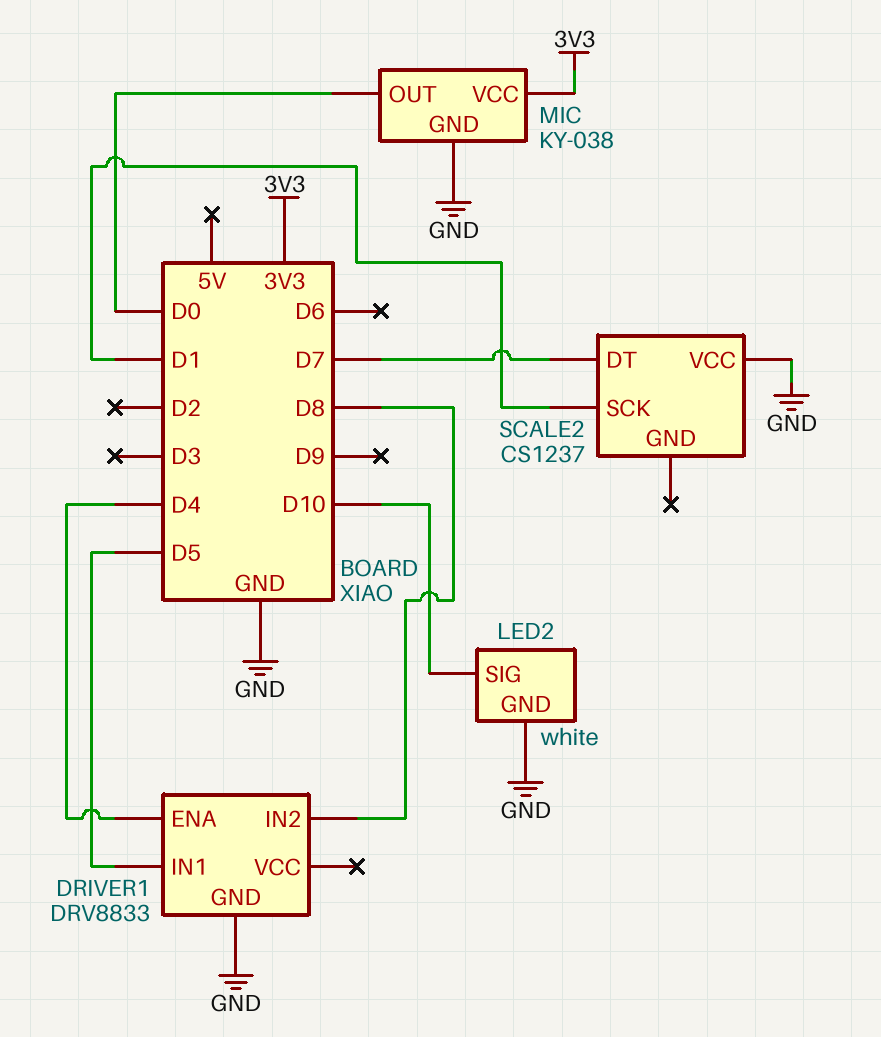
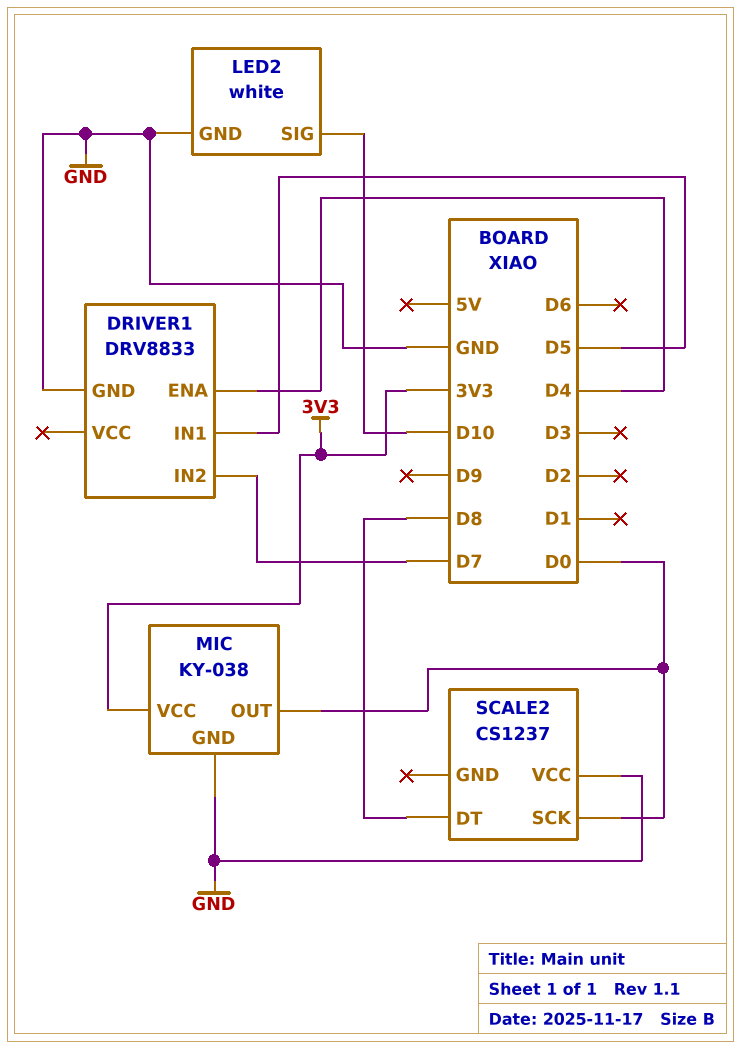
DRIVER1 pin IN2: D8 -> D7
SCALE2 pin DT: D7 -> D8
SCALE2 pin SCK: D1 -> D0

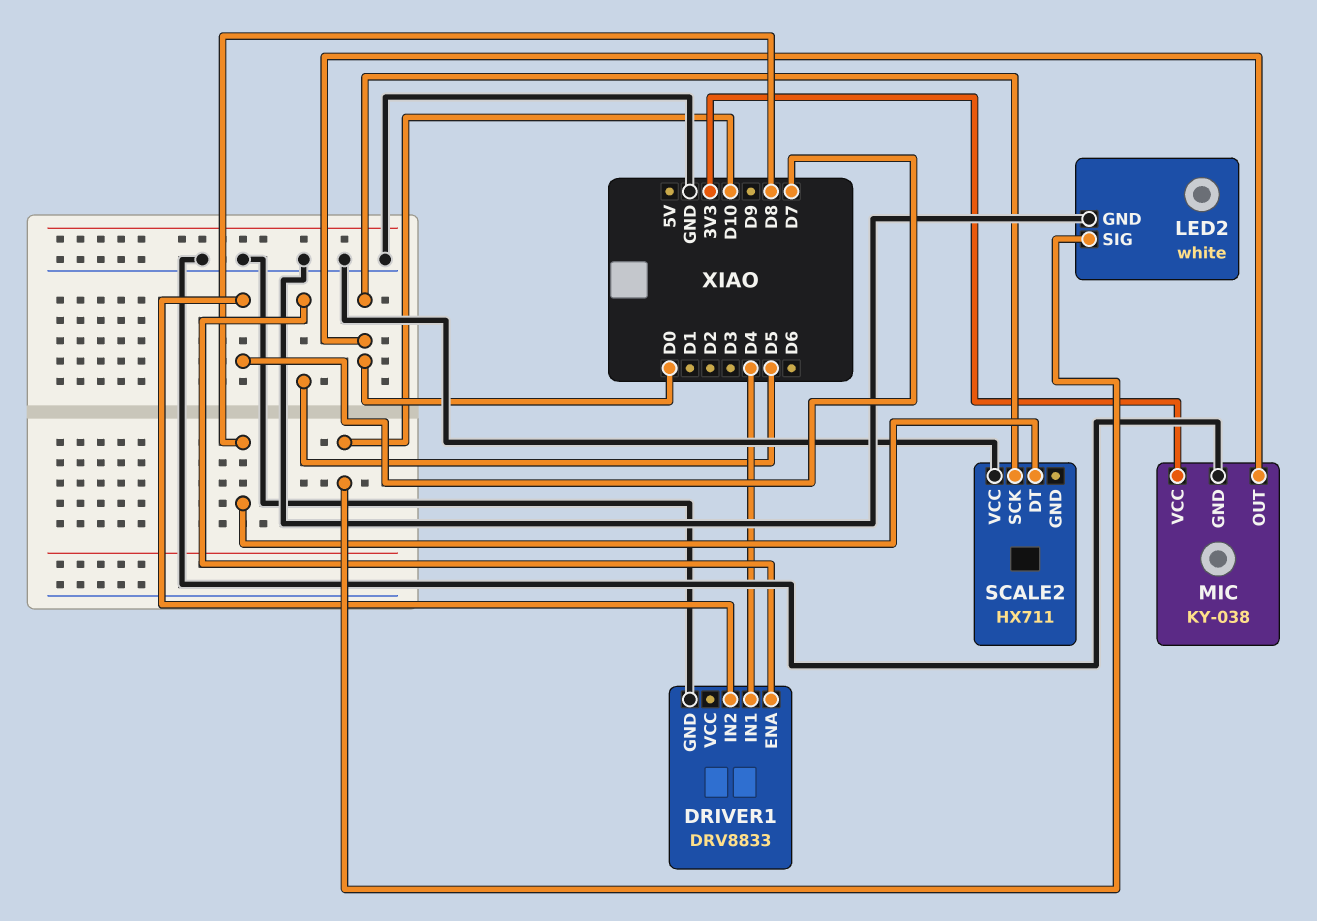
DRIVER1 pin ENA: D4 -> D5
DRIVER1 pin IN1: D5 -> D4
SCALE2: CS1237 -> HX711

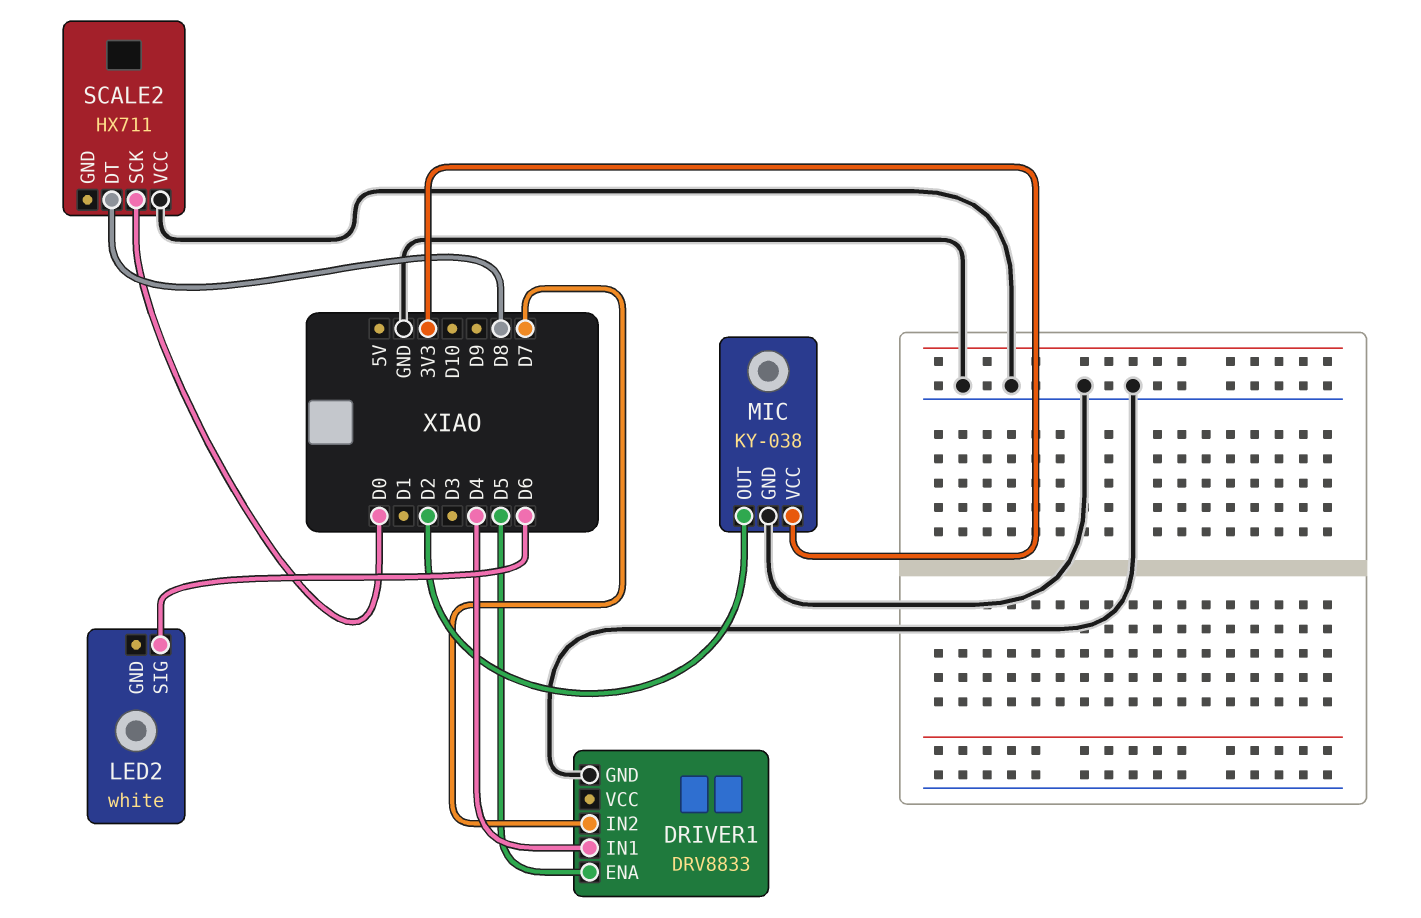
LED2 pin GND: GND -> none
LED2 pin SIG: D10 -> D6
MIC pin OUT: D0 -> D2

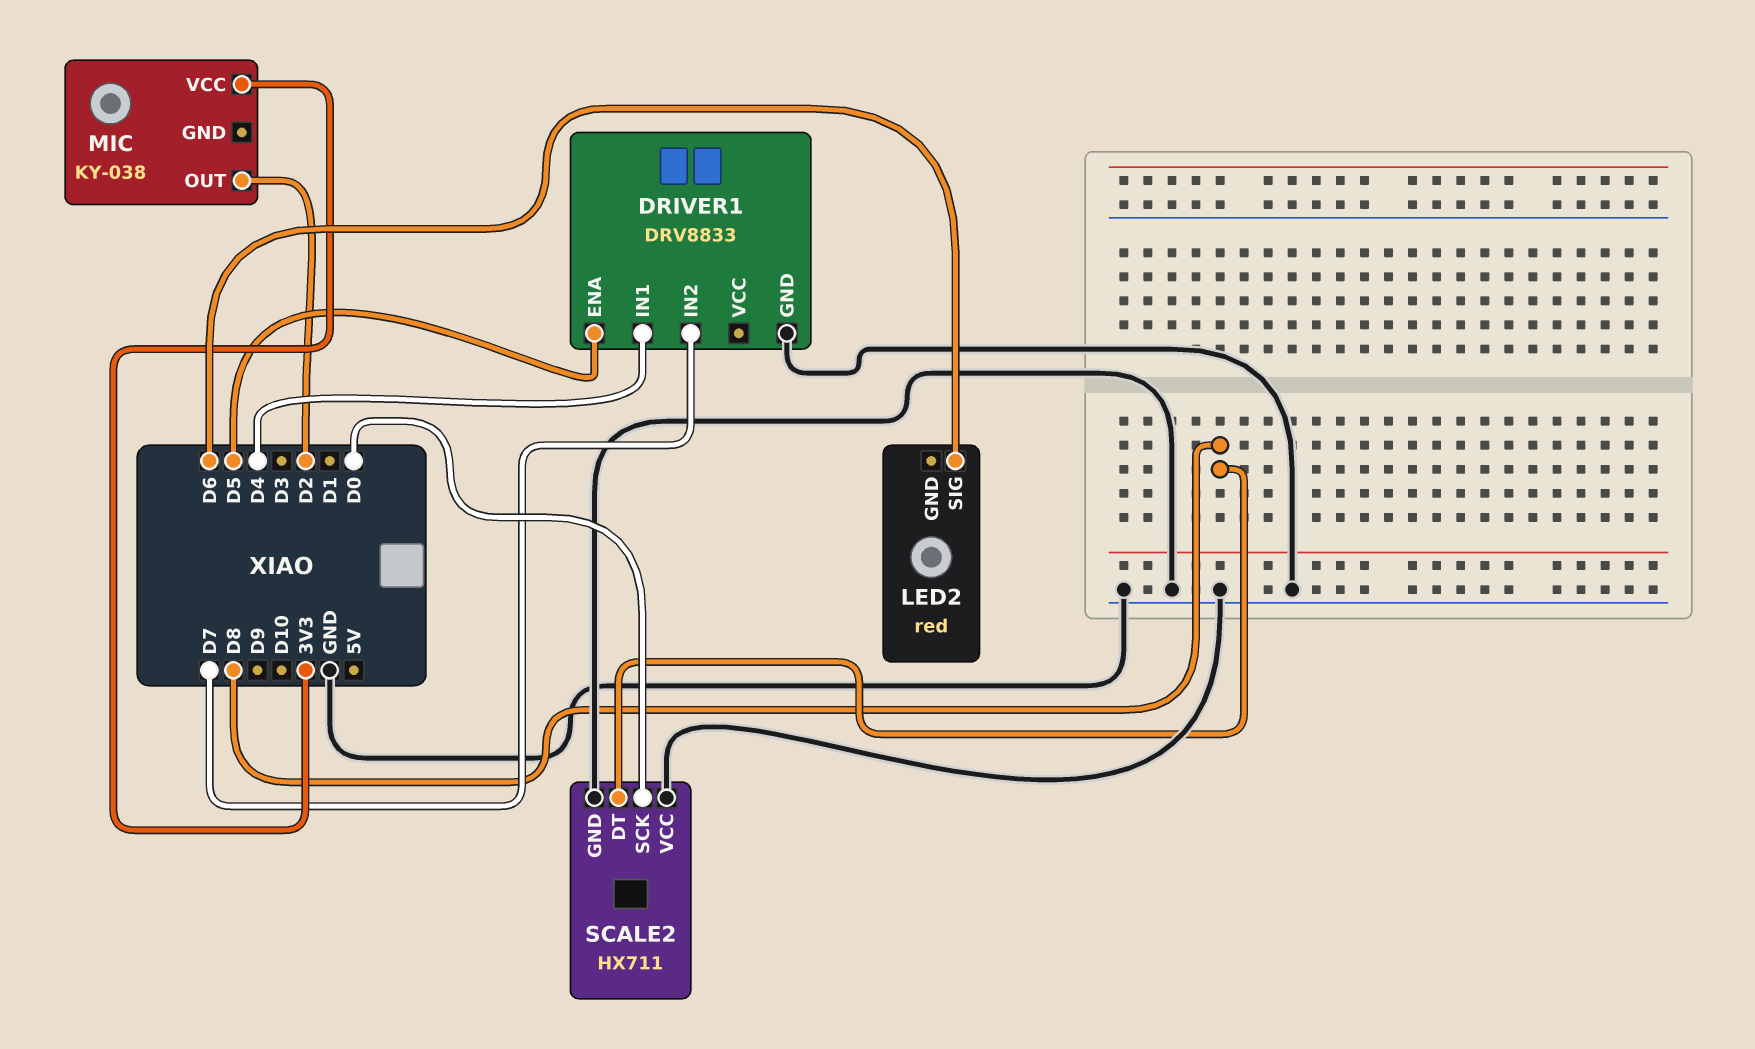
LED2: white -> red
MIC pin GND: GND -> none
SCALE2 pin GND: none -> GND

